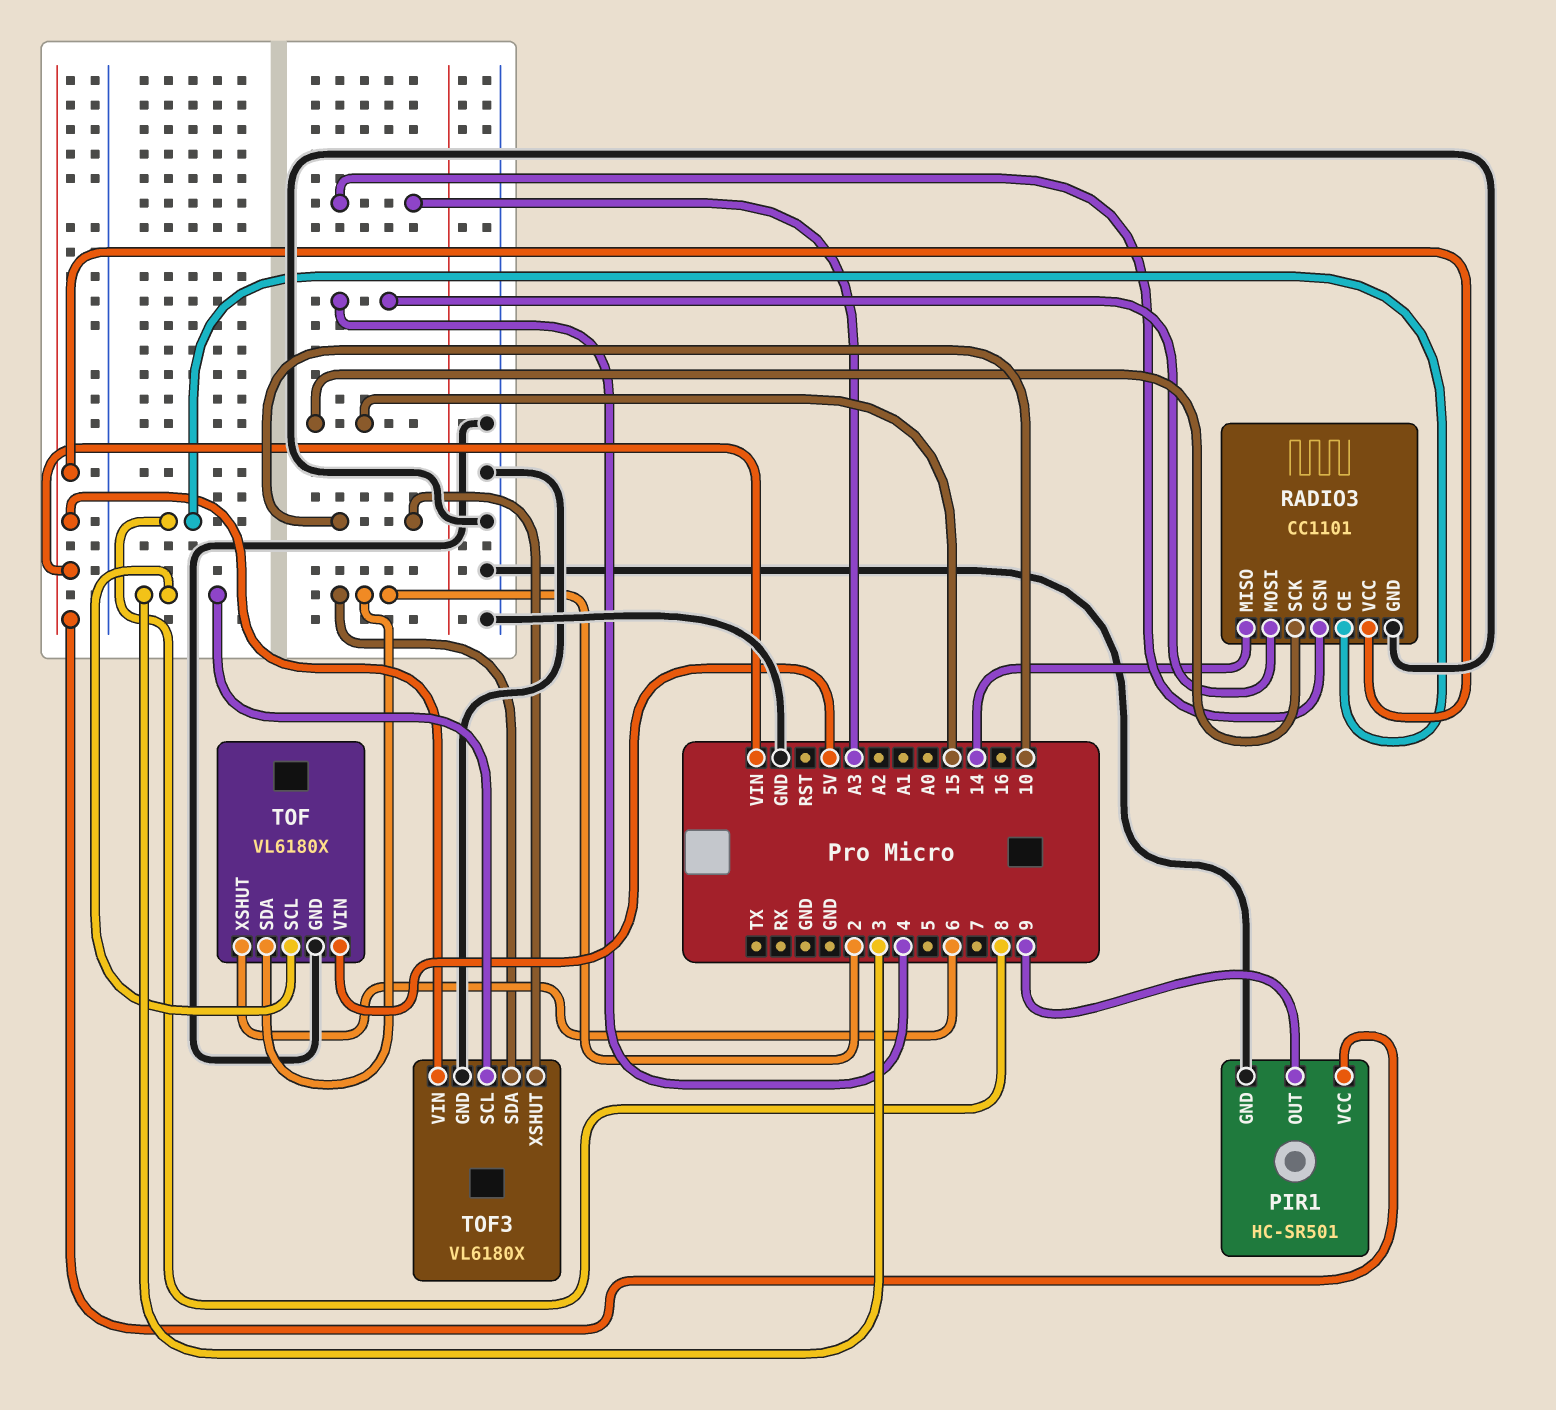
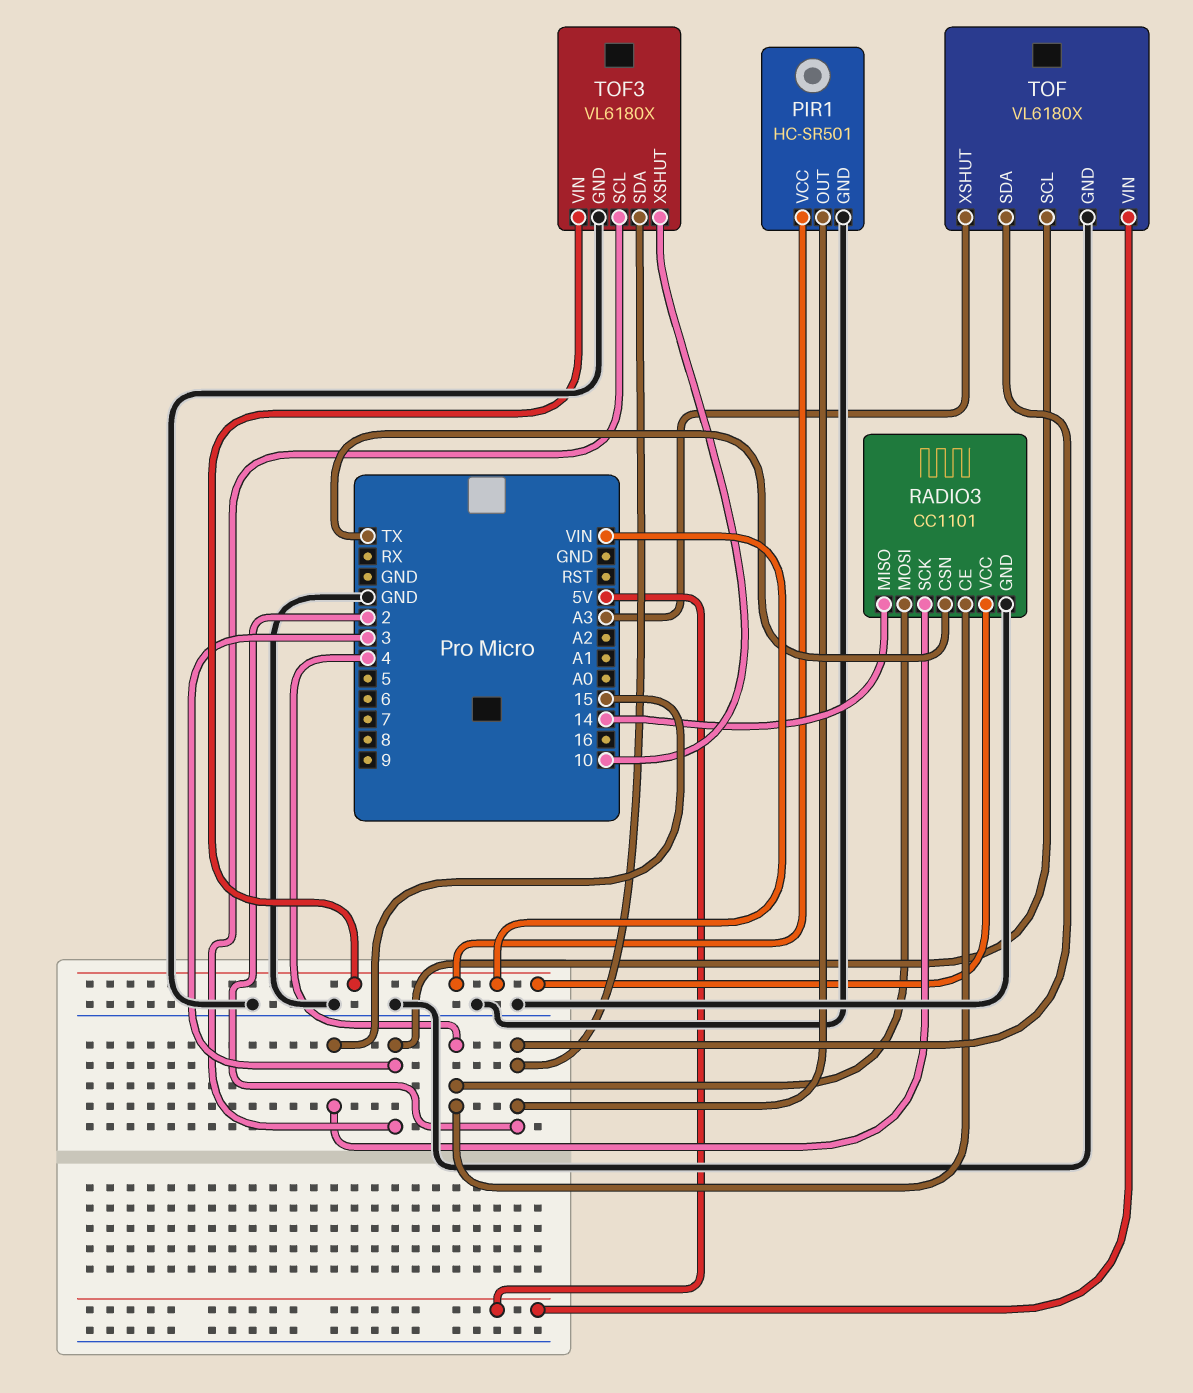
PIR1 pin OUT: 9 -> 2
RADIO3 pin CE: 8 -> 4
RADIO3 pin CSN: A3 -> TX
TOF pin XSHUT: 6 -> A3

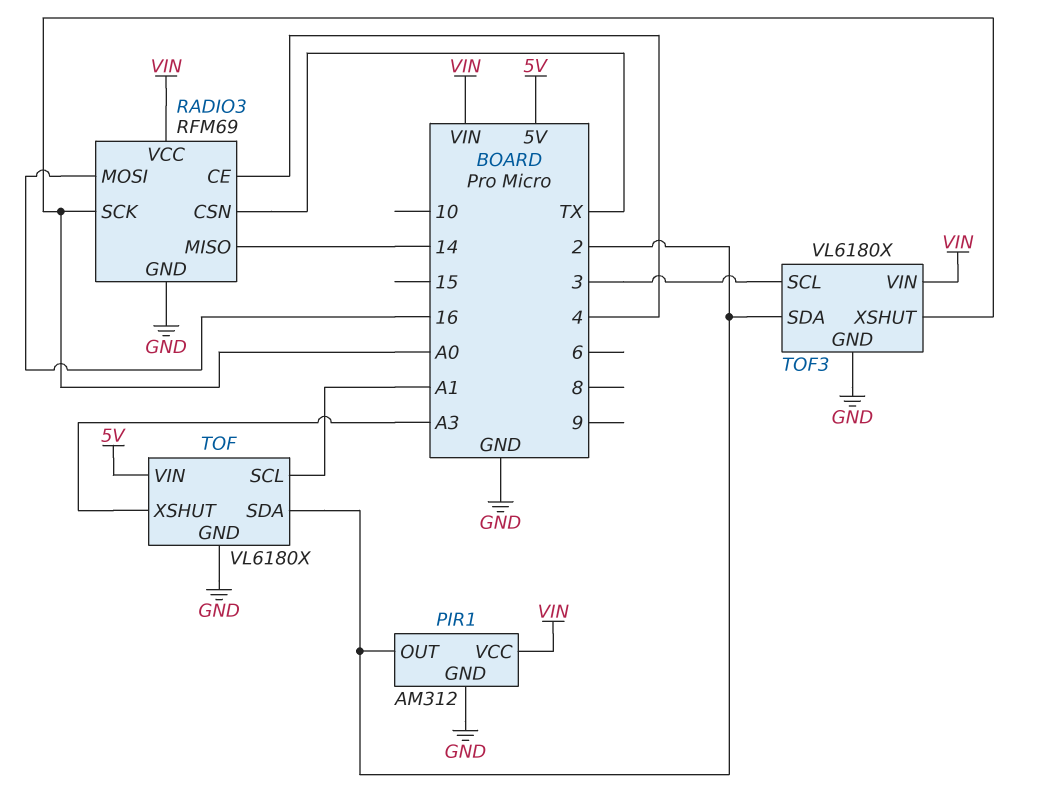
PIR1: HC-SR501 -> AM312
RADIO3: CC1101 -> RFM69
RADIO3 pin MOSI: 4 -> 16
RADIO3 pin SCK: 15 -> A0
TOF pin SCL: 3 -> A1
TOF3 pin XSHUT: 10 -> A0

